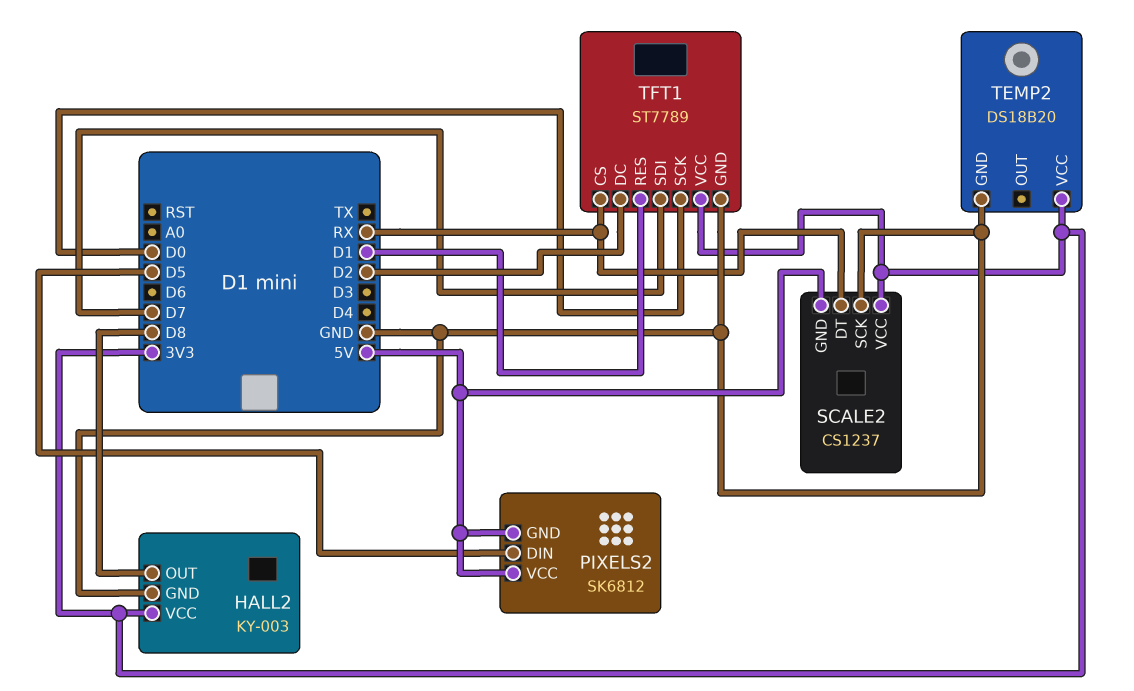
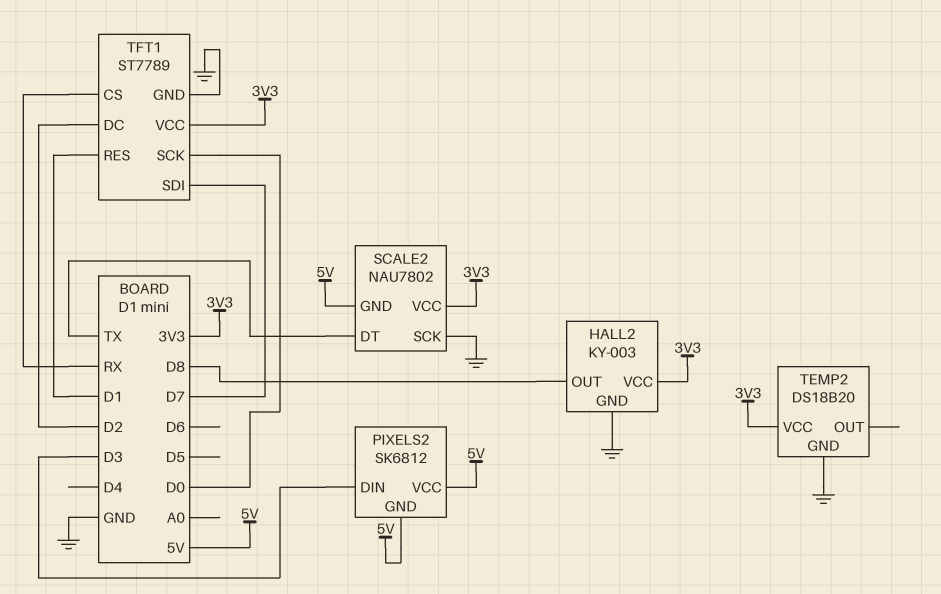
PIXELS2 pin DIN: D5 -> D3
SCALE2: CS1237 -> NAU7802
SCALE2 pin DT: RX -> TX

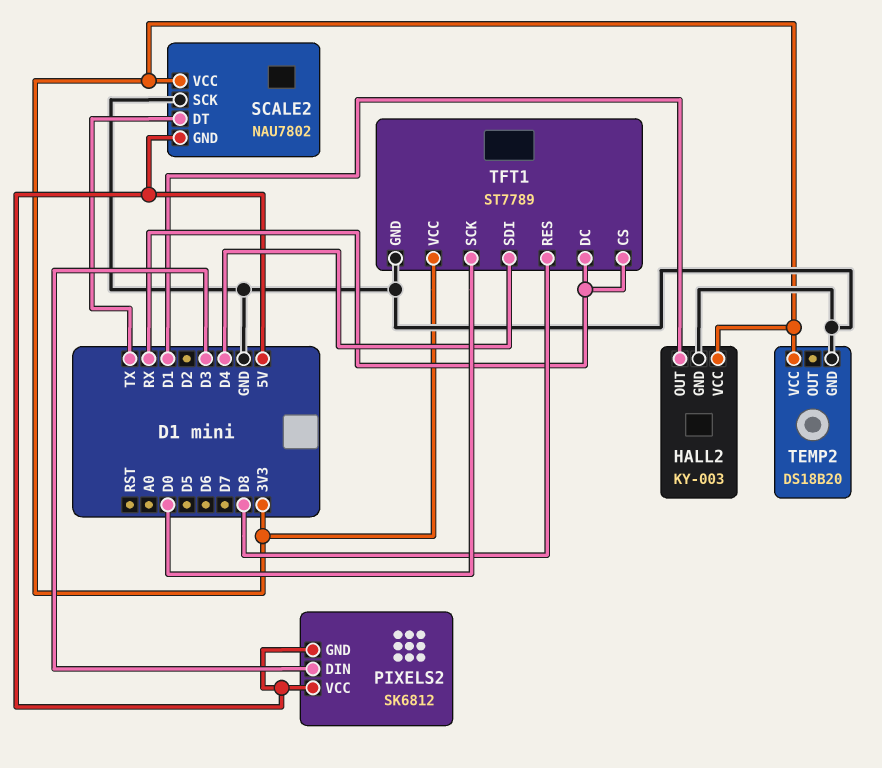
HALL2 pin OUT: D8 -> D1
TFT1 pin DC: D2 -> RX
TFT1 pin RES: D1 -> D8
TFT1 pin SDI: D7 -> D4

